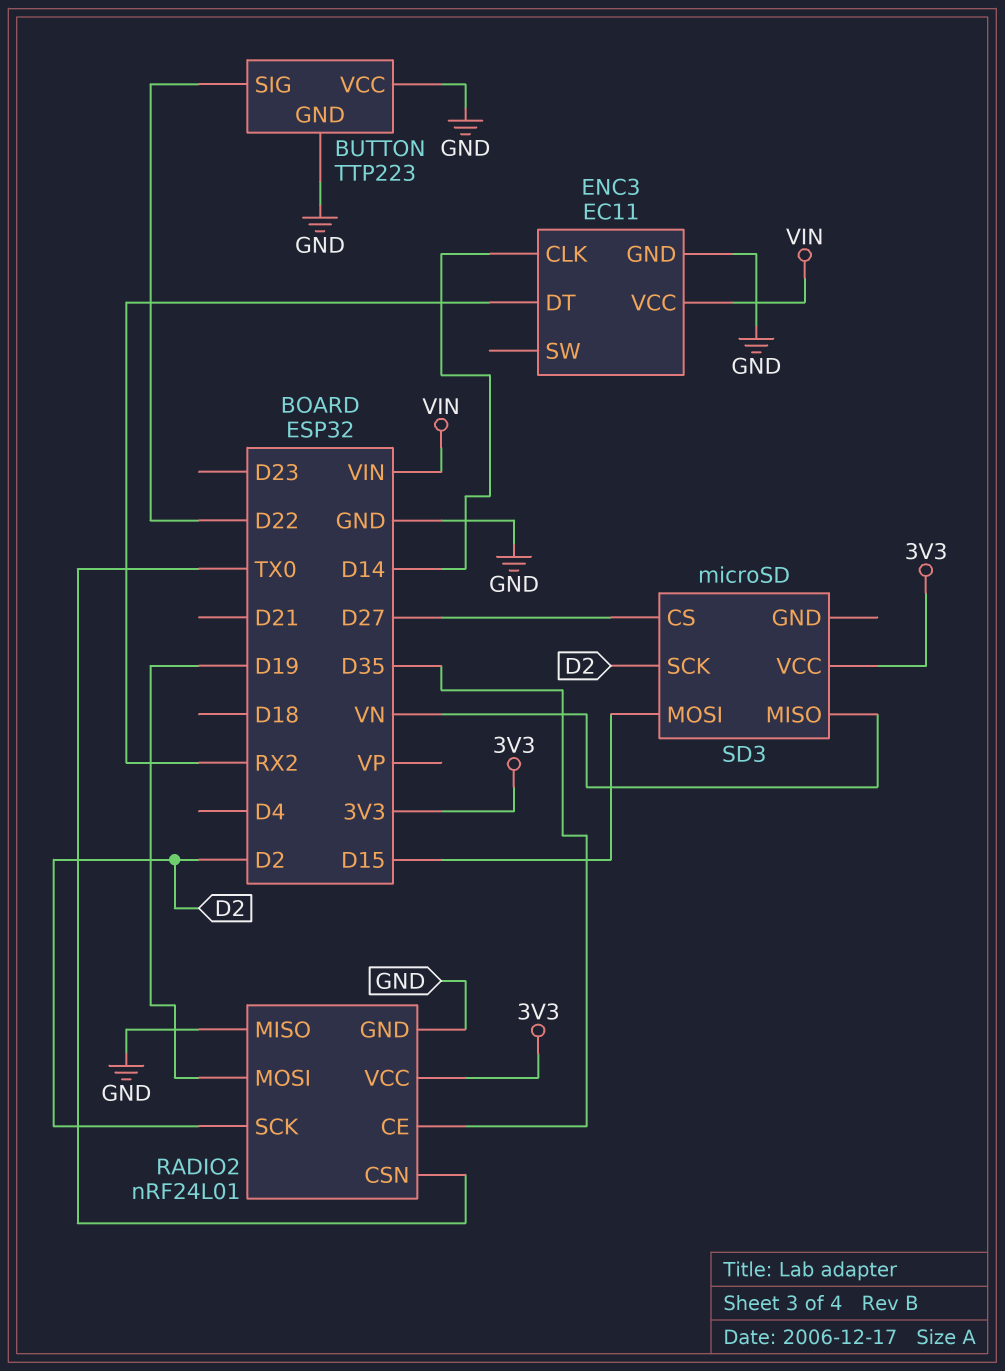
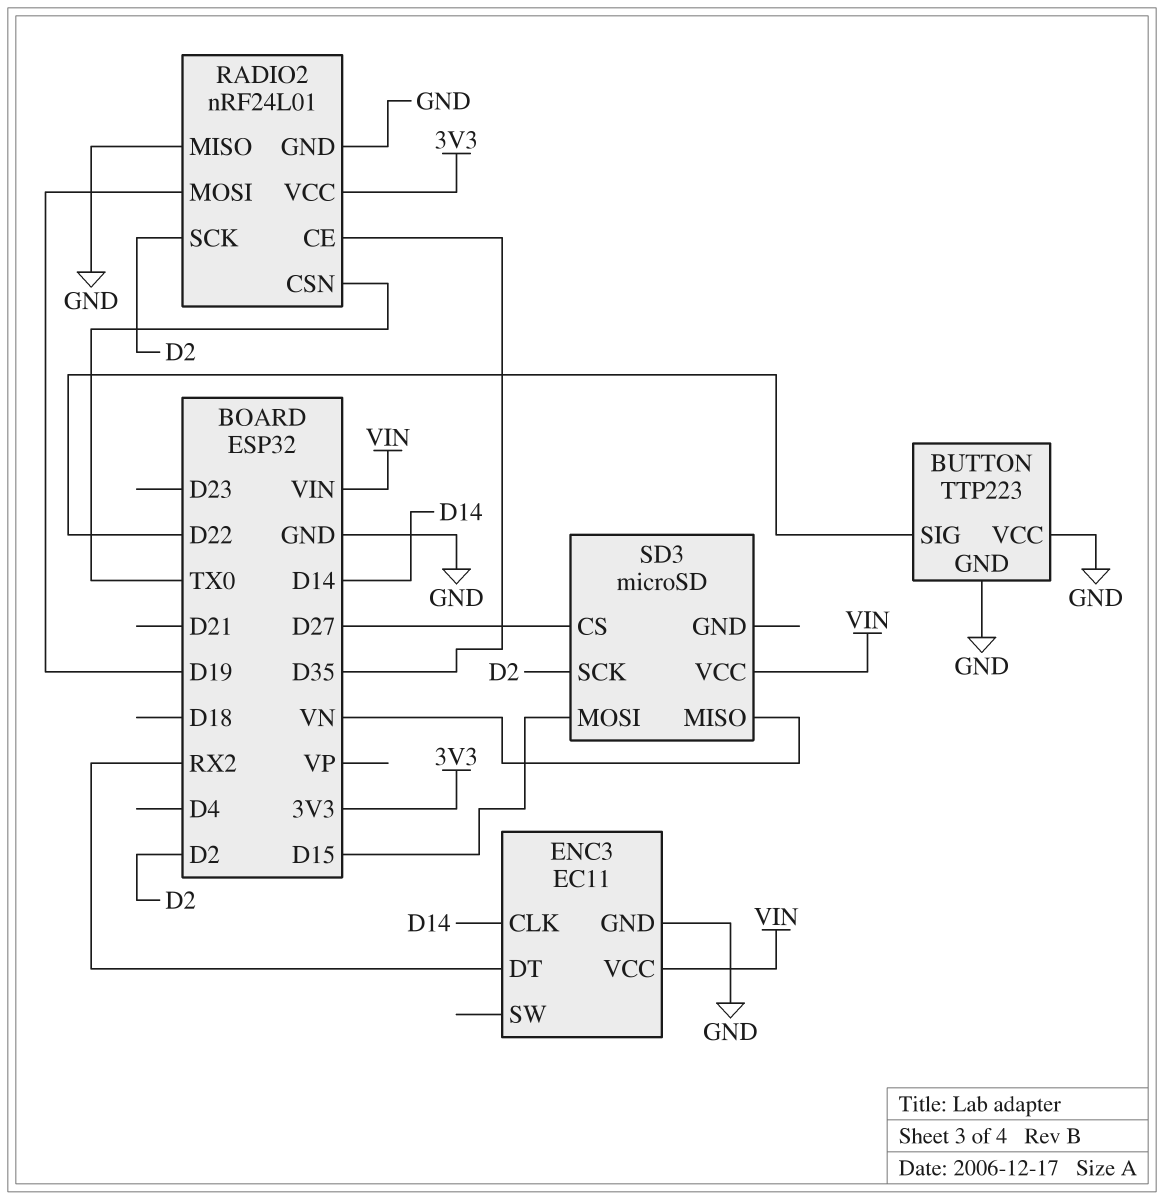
SD3 pin VCC: 3V3 -> VIN

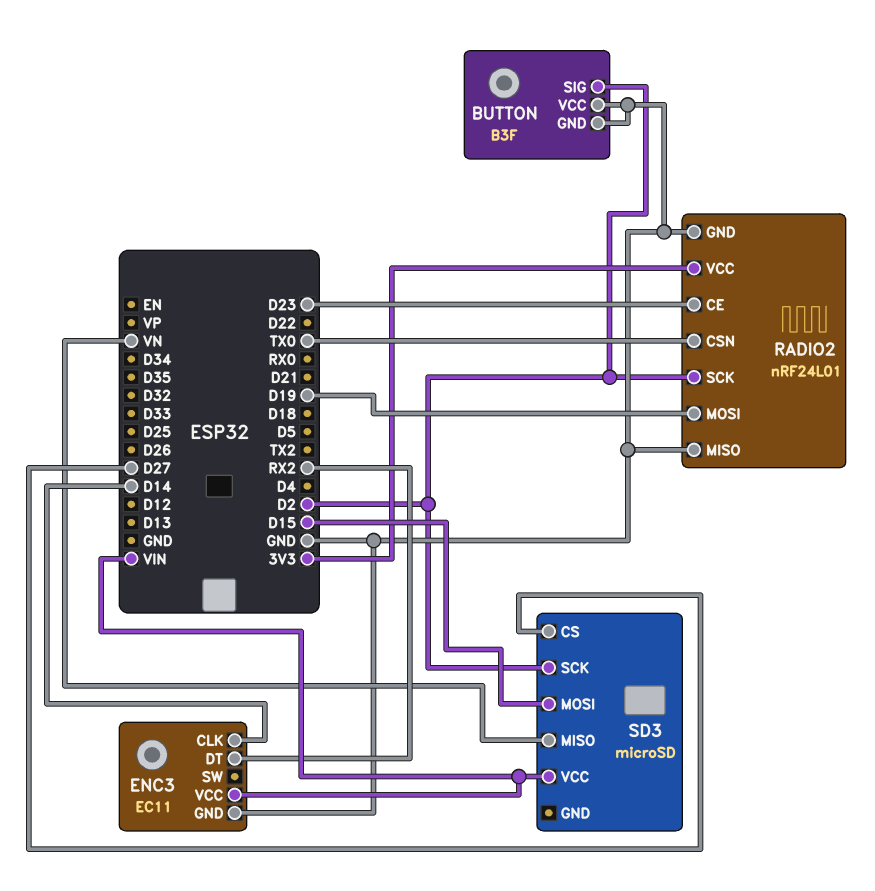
BUTTON: TTP223 -> B3F
BUTTON pin SIG: D22 -> D2
RADIO2 pin CE: D35 -> D23

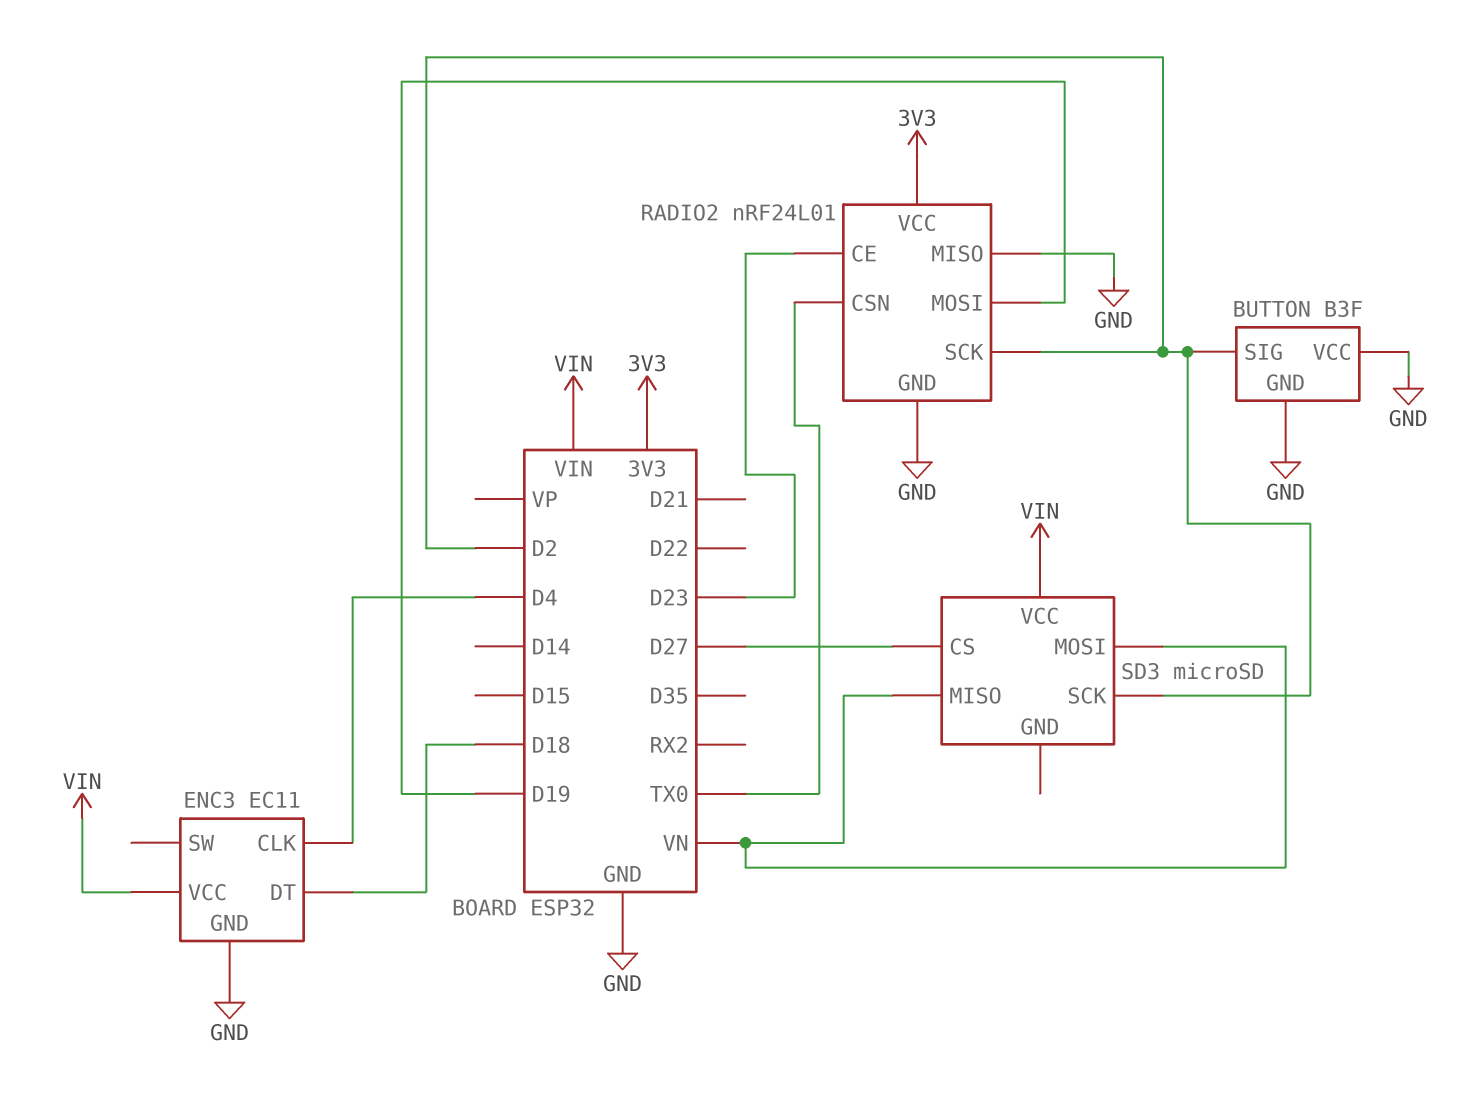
ENC3 pin CLK: D14 -> D4
ENC3 pin DT: RX2 -> D18
SD3 pin MOSI: D15 -> VN

